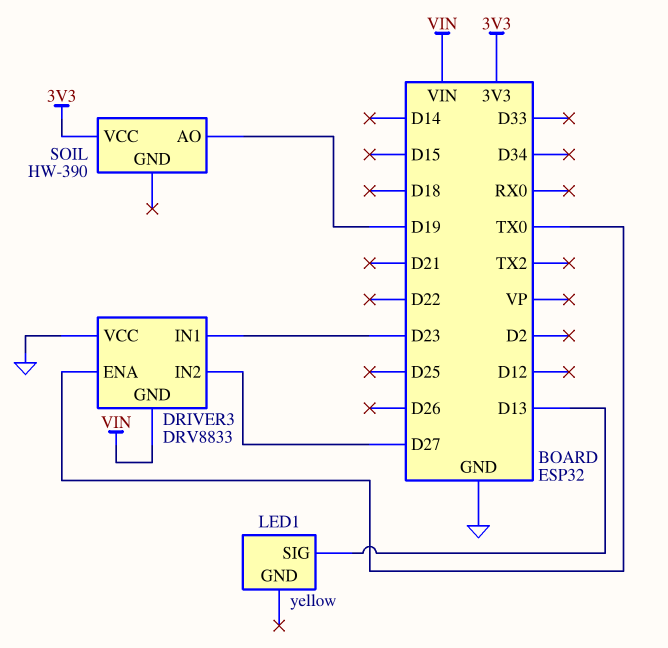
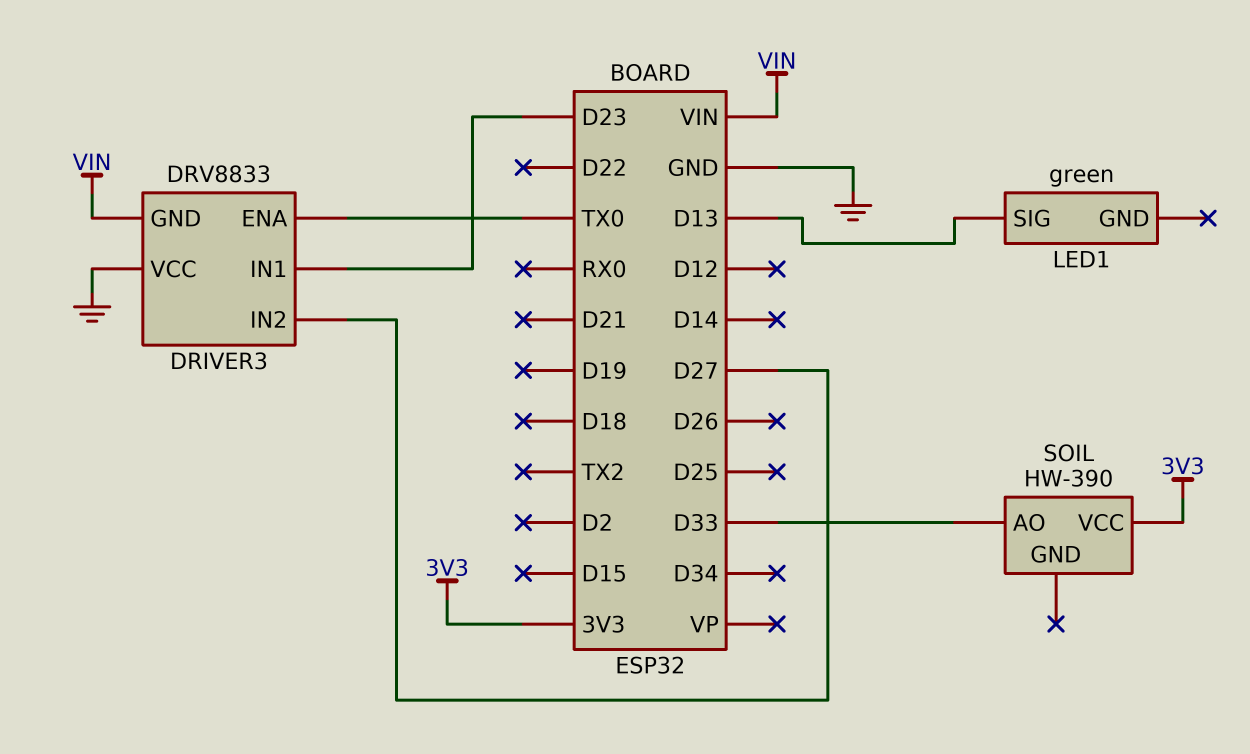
LED1: yellow -> green
SOIL pin AO: D19 -> D33

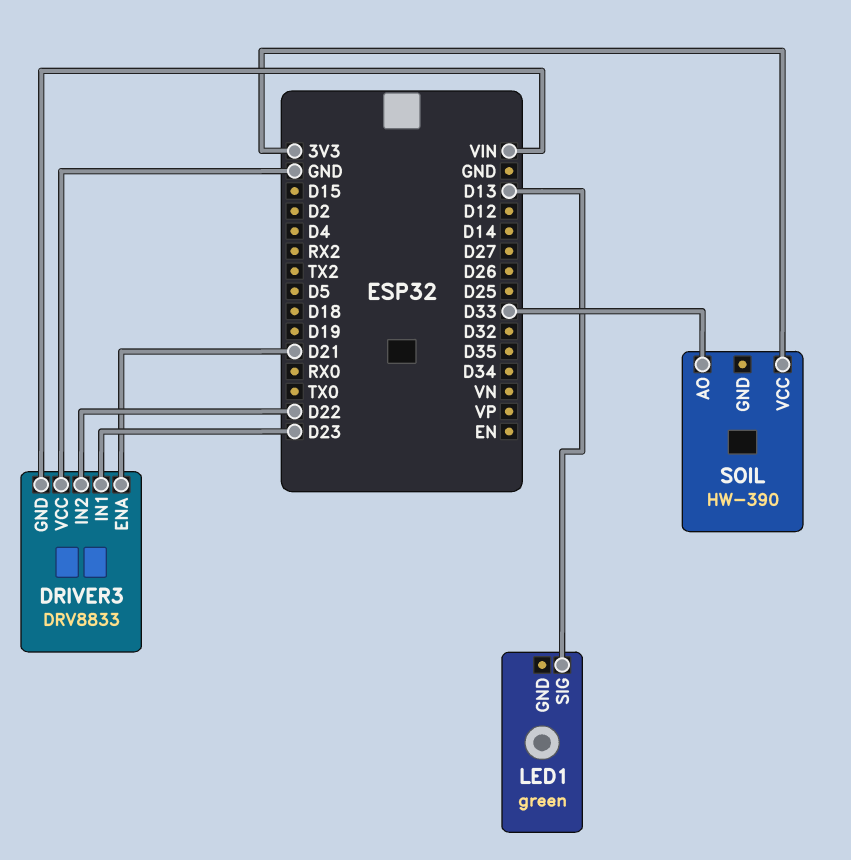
DRIVER3 pin ENA: TX0 -> D21
DRIVER3 pin IN2: D27 -> D22

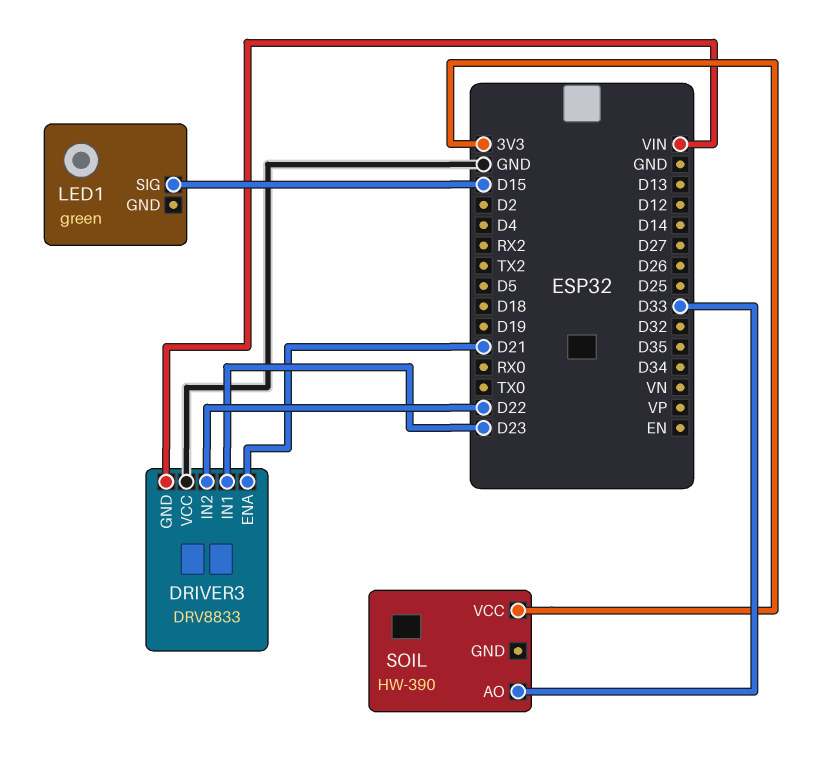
LED1 pin SIG: D13 -> D15

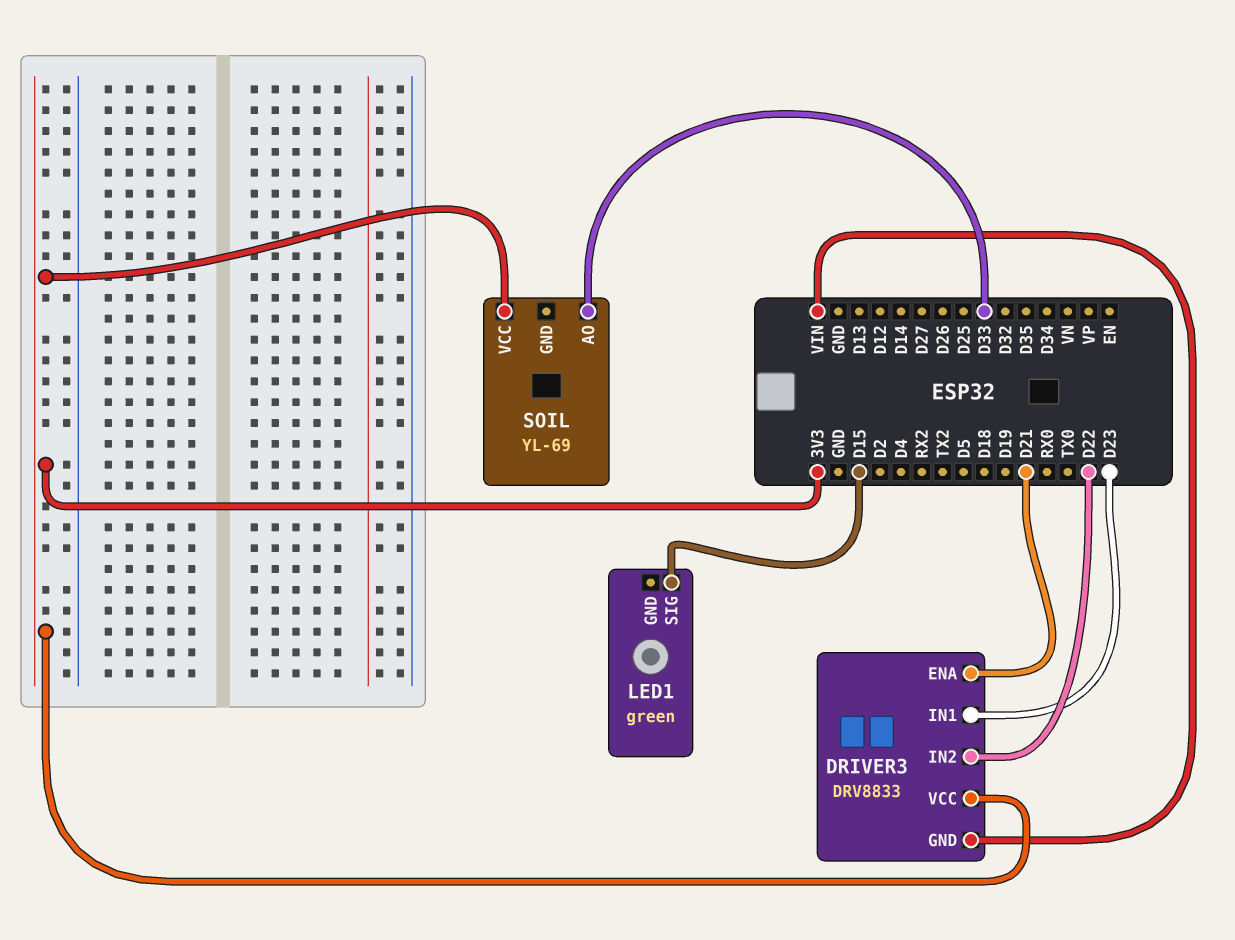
DRIVER3 pin VCC: GND -> 3V3
SOIL: HW-390 -> YL-69

